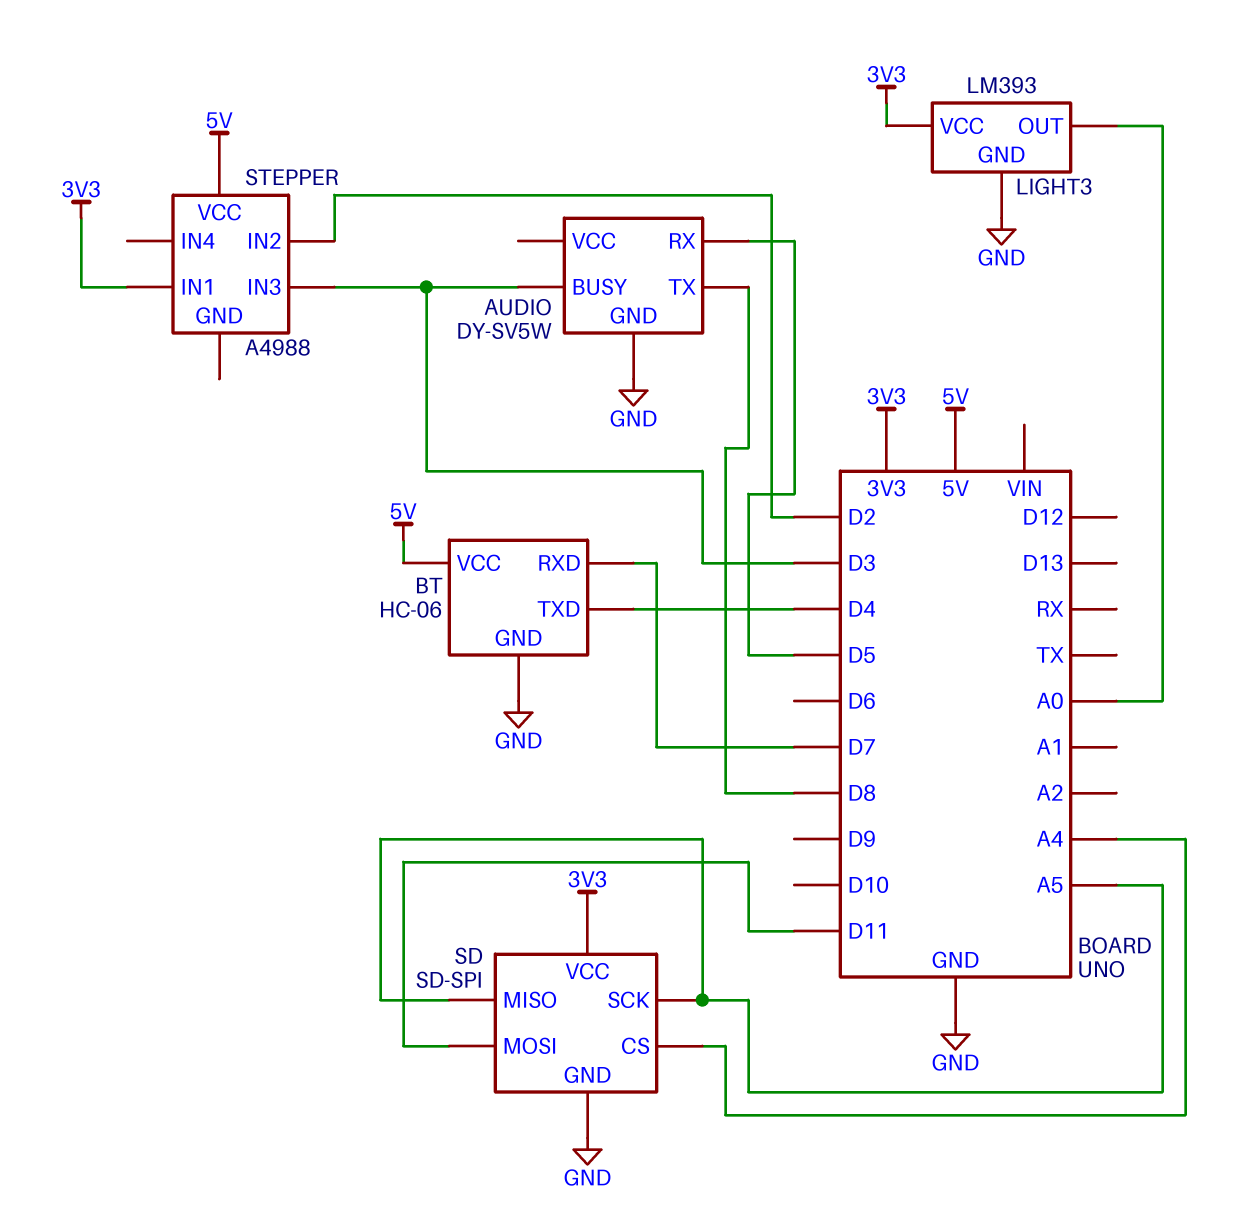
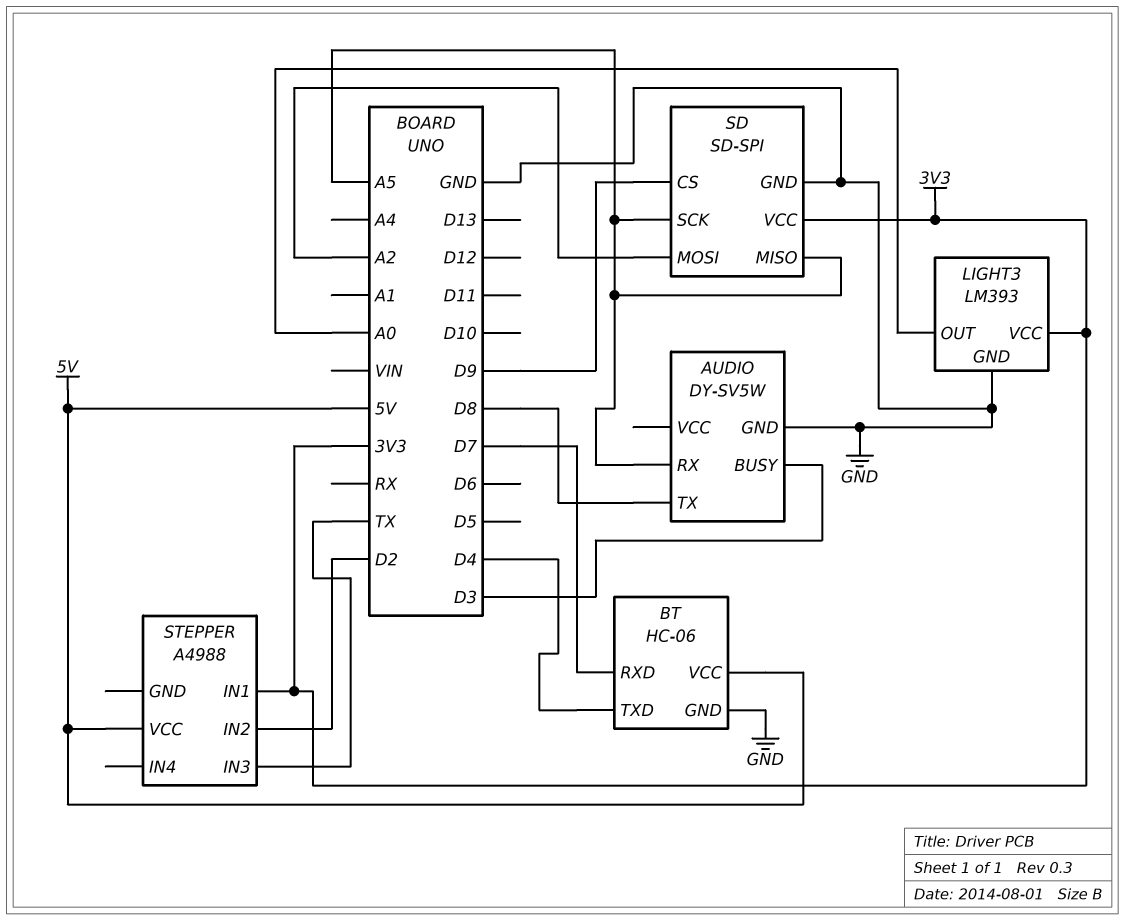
AUDIO pin RX: D5 -> A5
SD pin CS: A4 -> D9
SD pin MOSI: D11 -> A2
STEPPER pin IN3: D3 -> TX

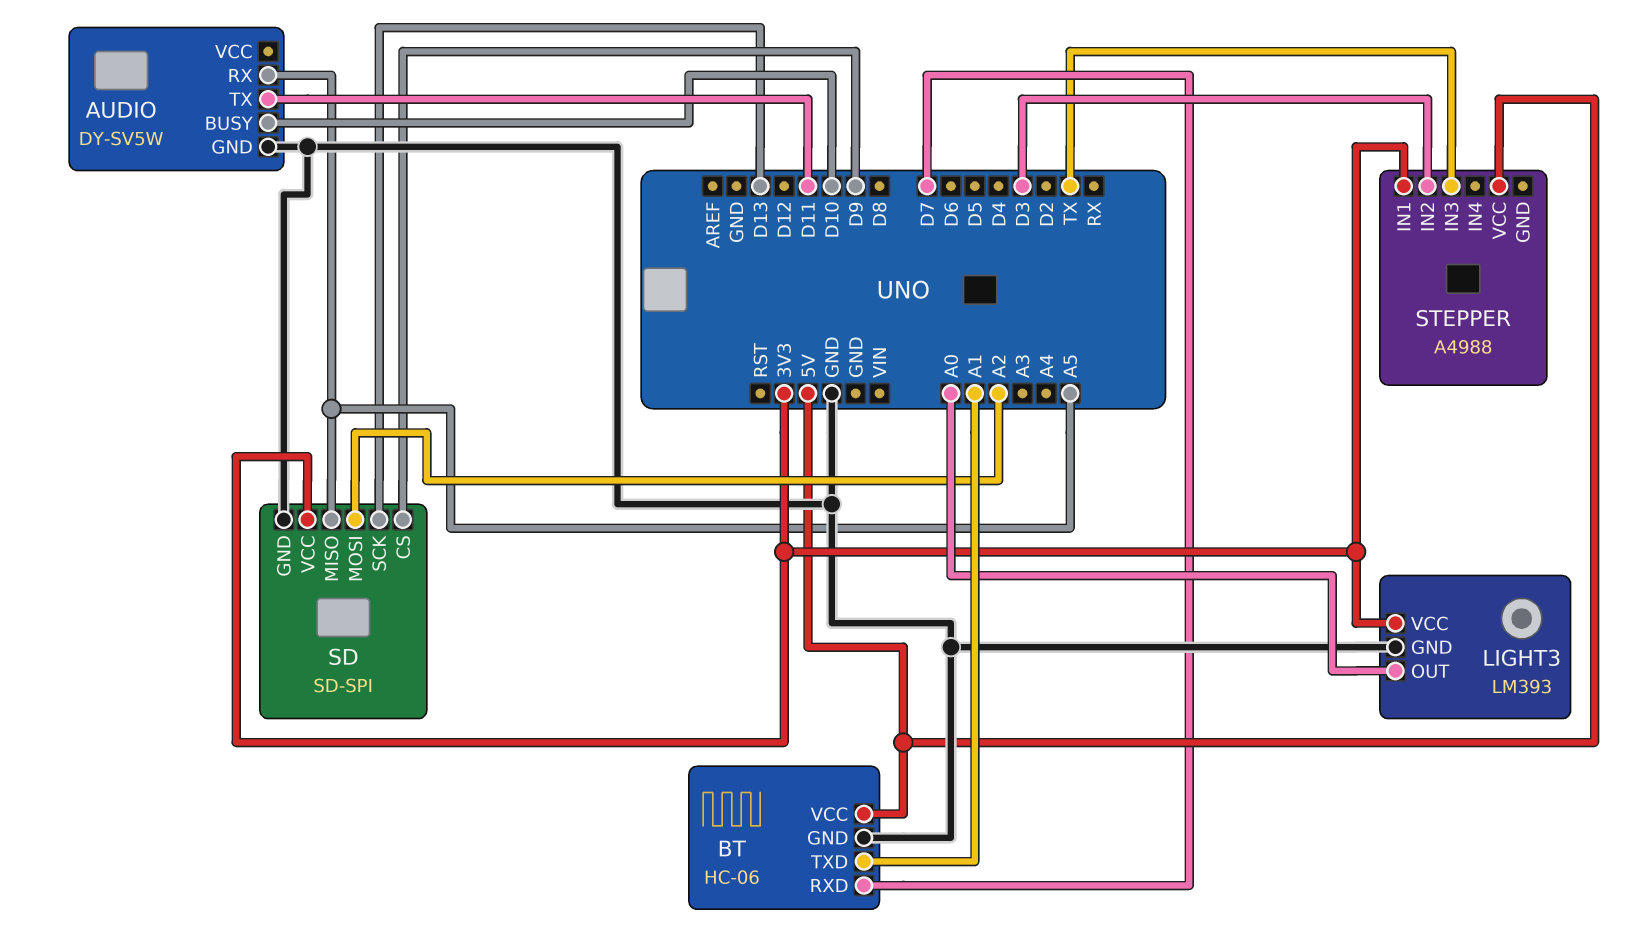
AUDIO pin BUSY: D3 -> D10
AUDIO pin TX: D8 -> D11
BT pin TXD: D4 -> A1
SD pin SCK: A5 -> D13
STEPPER pin IN2: D2 -> D3

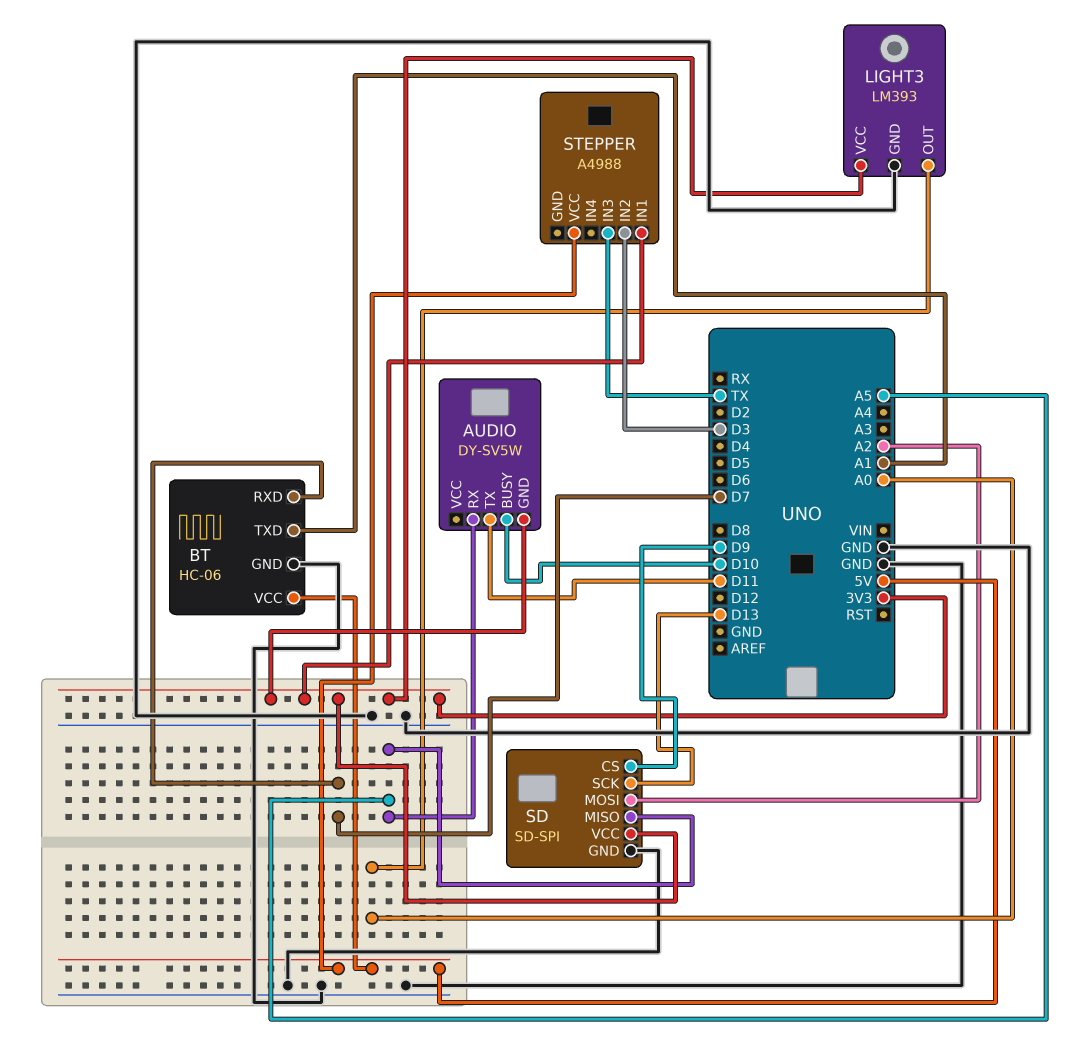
AUDIO pin GND: GND -> 3V3

